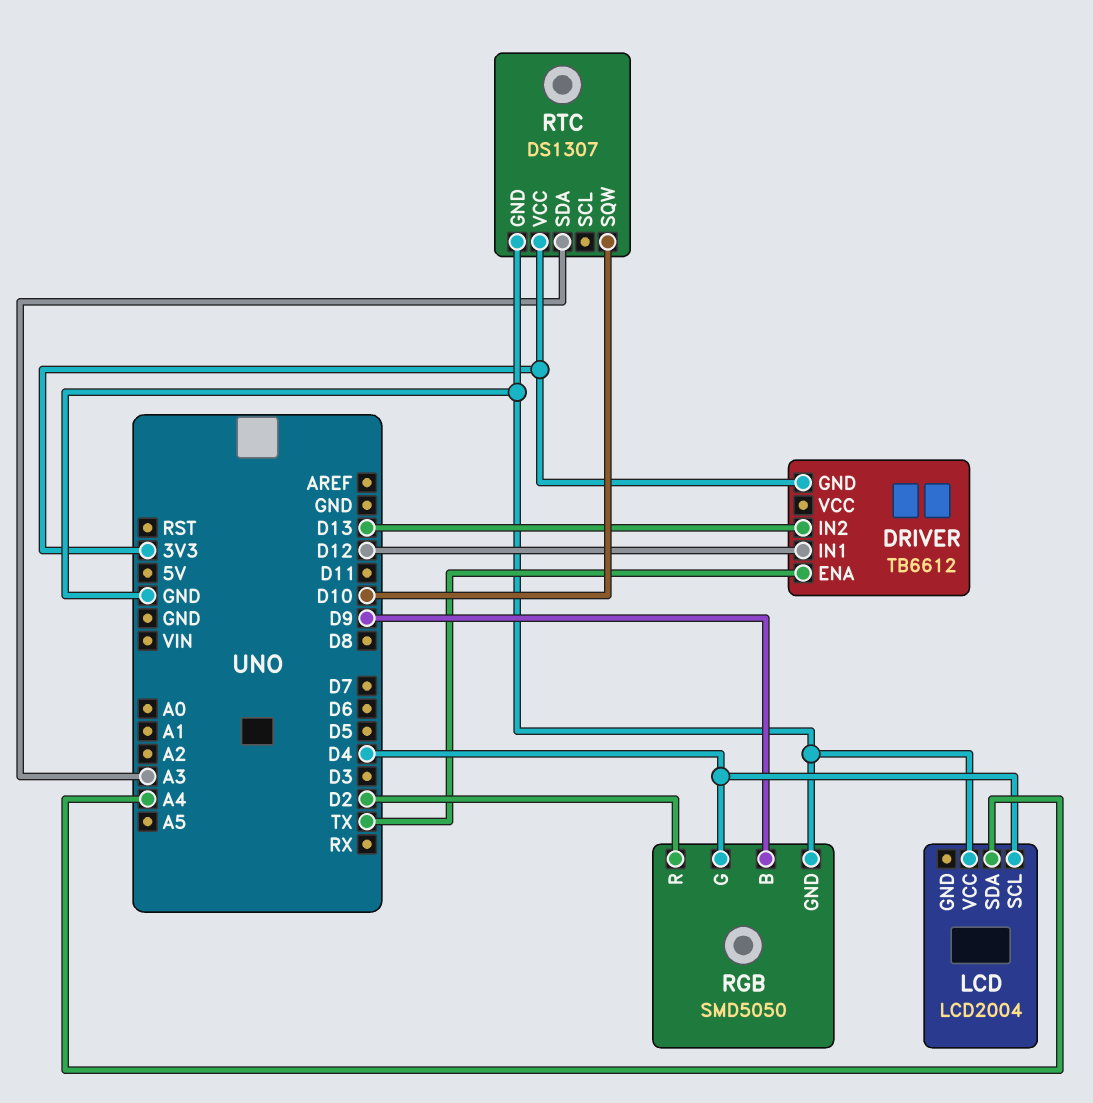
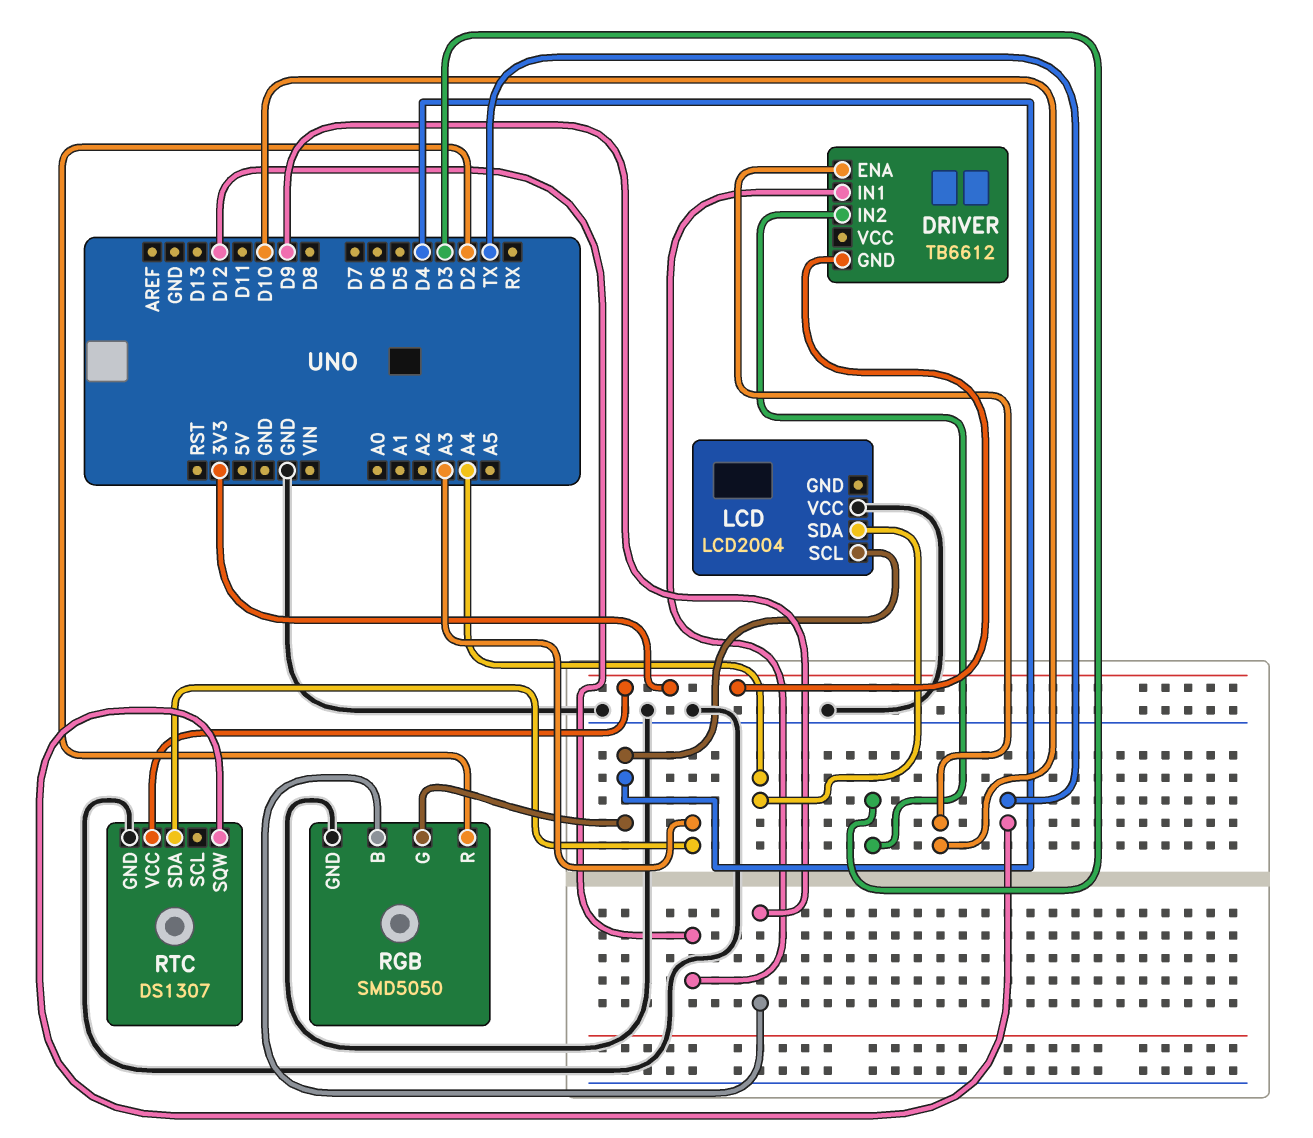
DRIVER pin ENA: TX -> D10
DRIVER pin IN2: D13 -> D3
RTC pin SQW: D10 -> TX

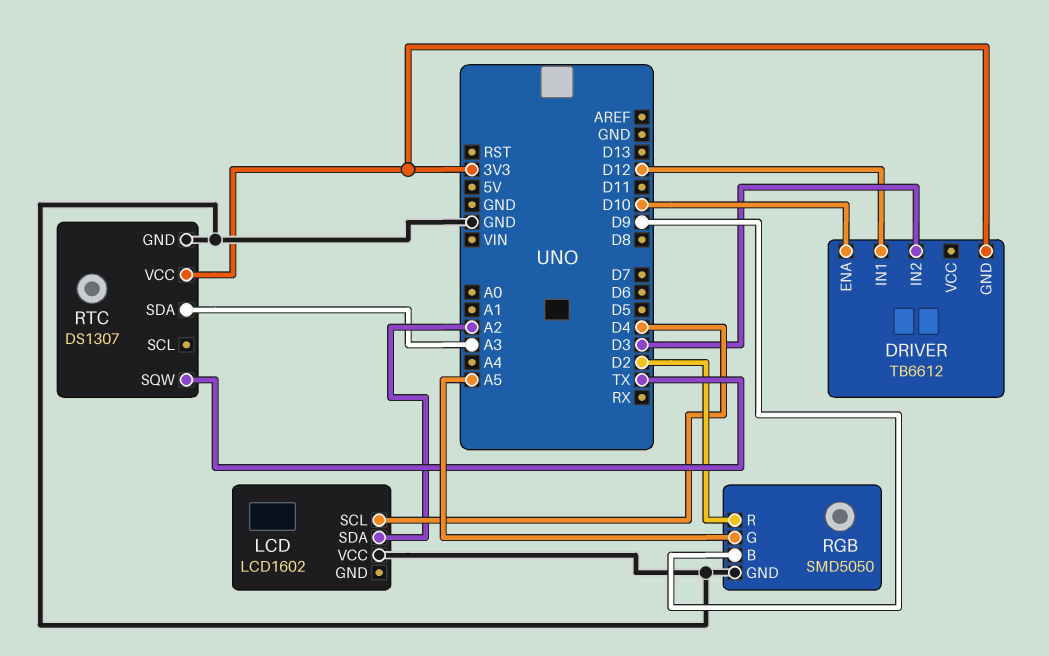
LCD: LCD2004 -> LCD1602
LCD pin SDA: A4 -> A2
RGB pin G: D4 -> A5

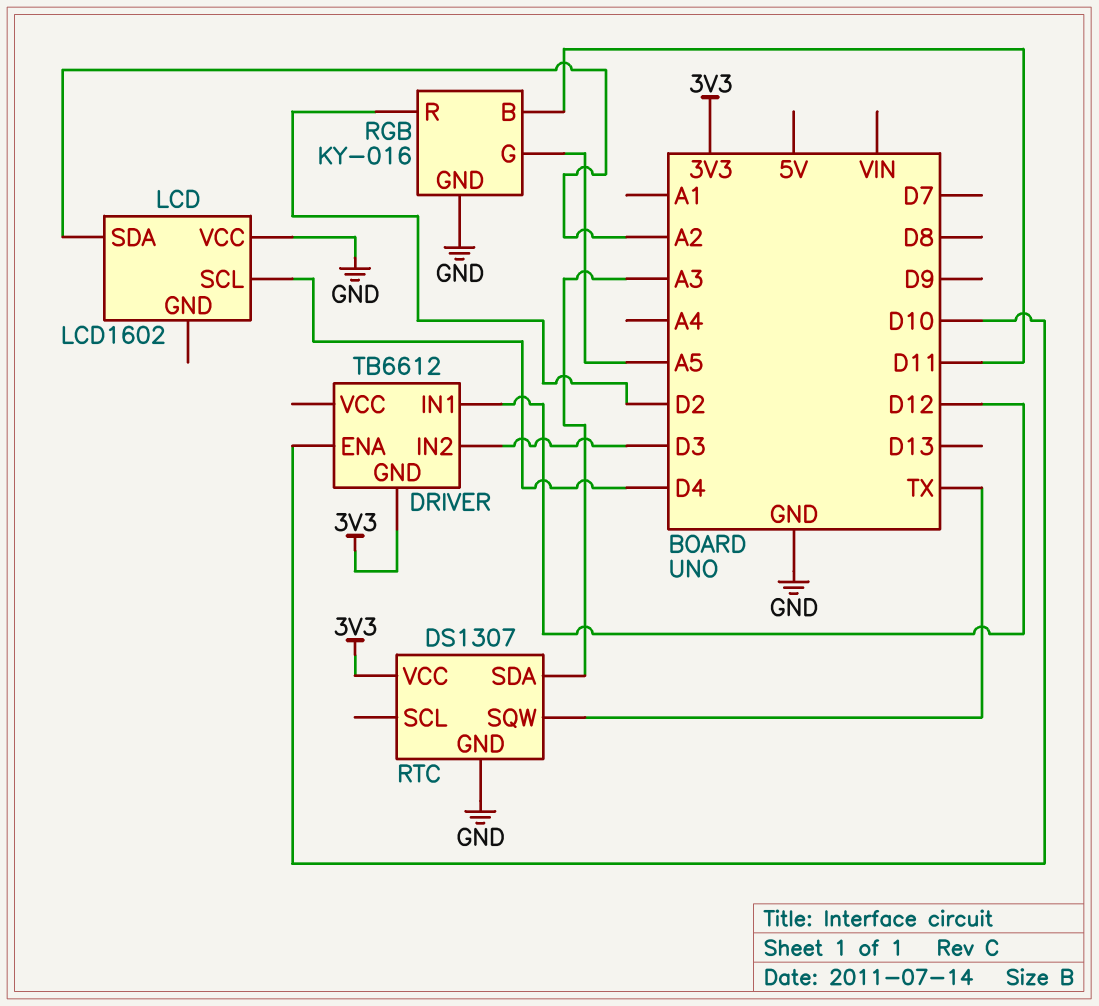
RGB: SMD5050 -> KY-016
RGB pin B: D9 -> D11

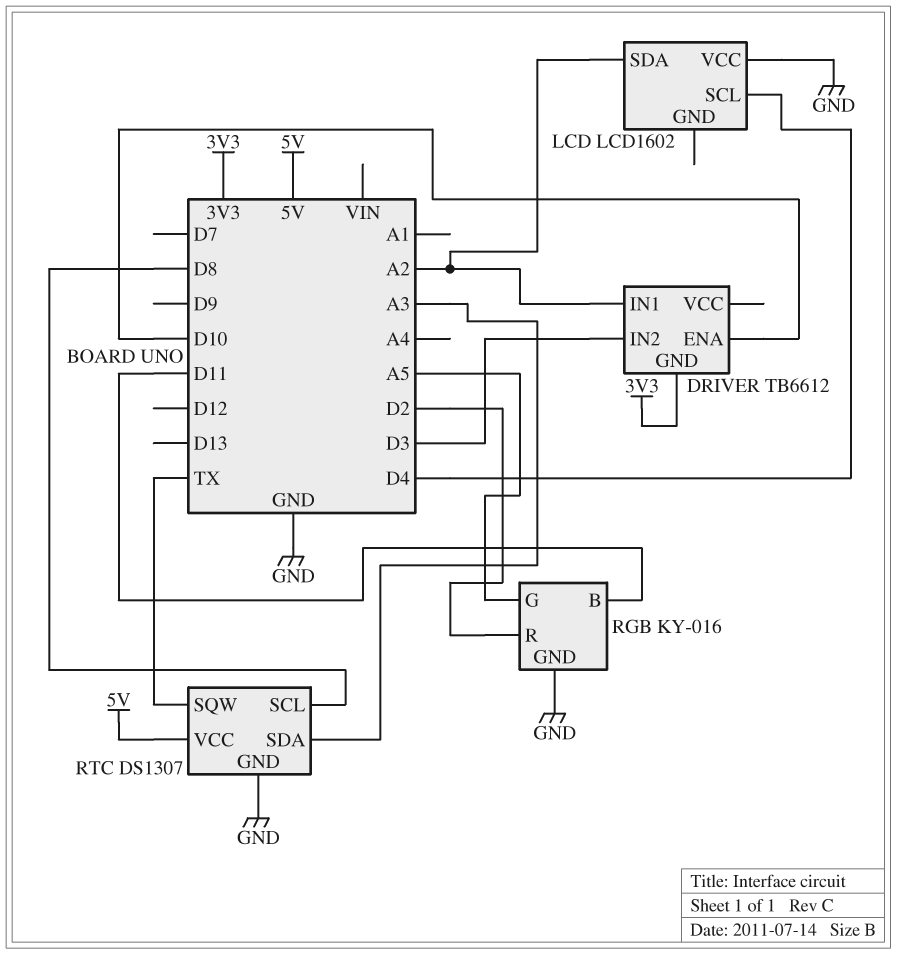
DRIVER pin IN1: D12 -> A2
RTC pin SCL: none -> D8
RTC pin VCC: 3V3 -> 5V

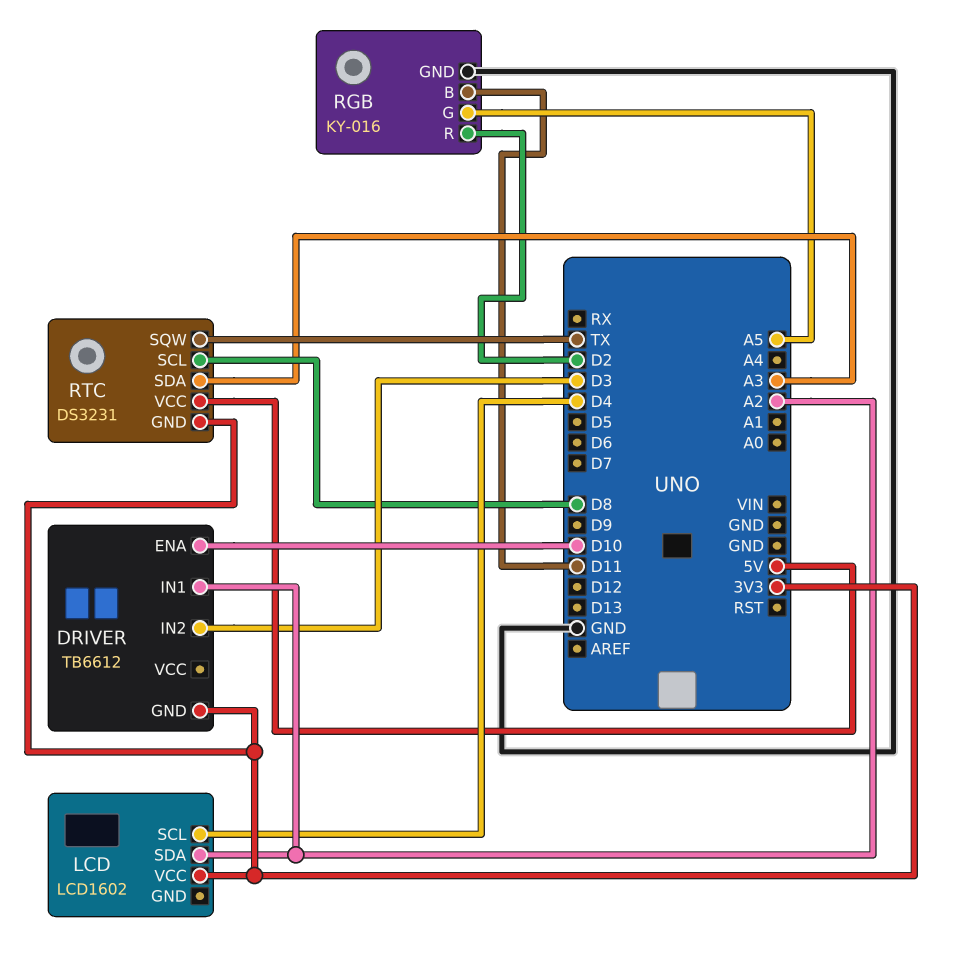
LCD pin VCC: GND -> 3V3
RTC: DS1307 -> DS3231
RTC pin GND: GND -> 3V3

